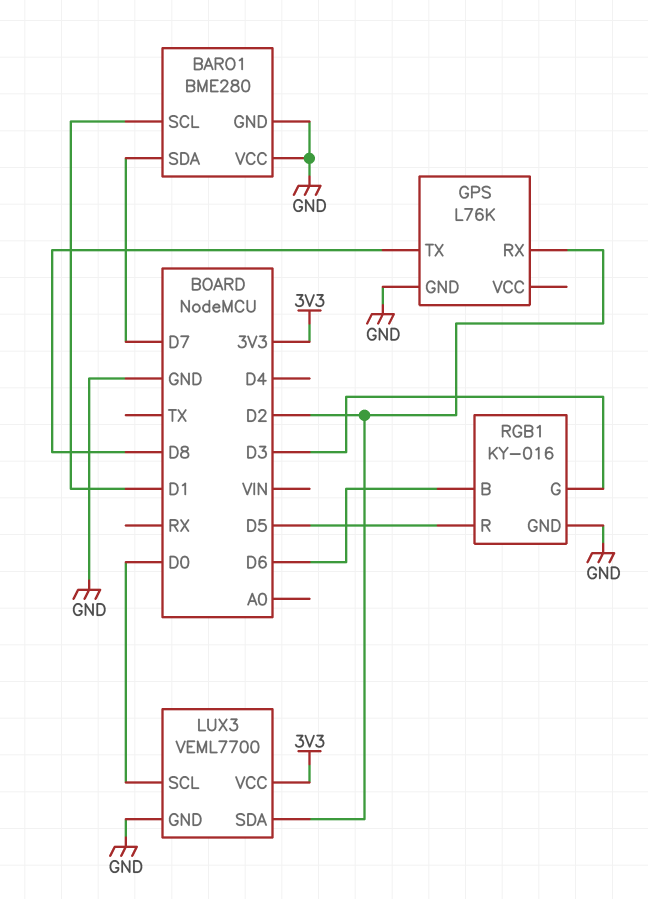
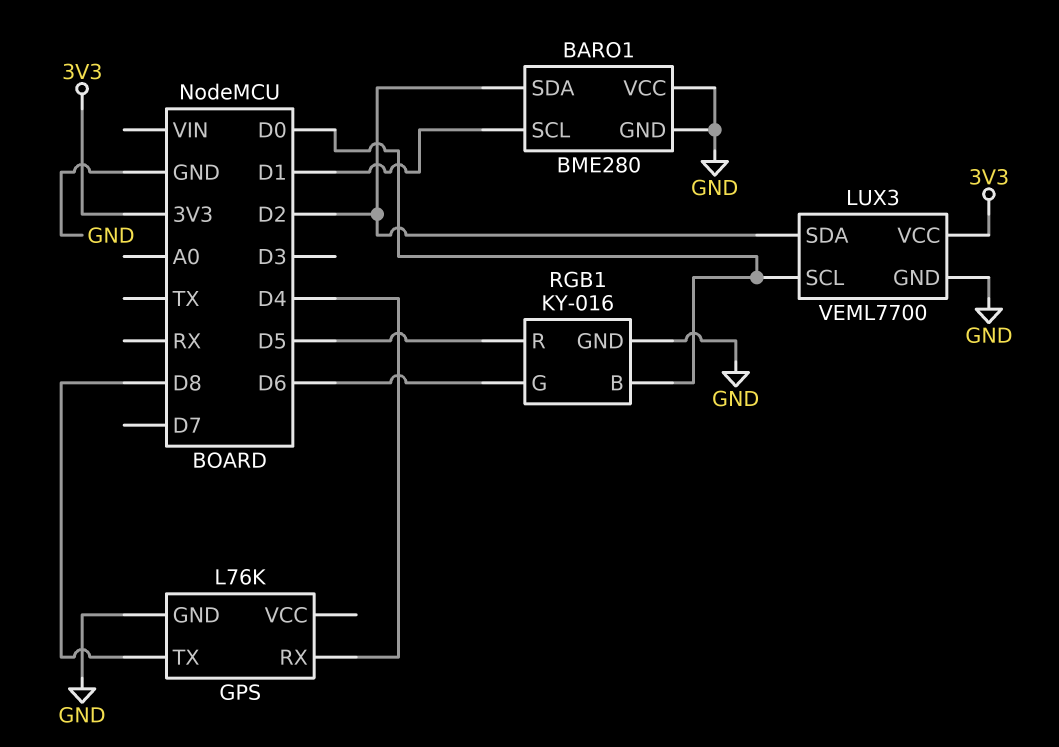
BARO1 pin SDA: D7 -> D2
GPS pin RX: D2 -> D4
RGB1 pin B: D6 -> D0
RGB1 pin G: D3 -> D6

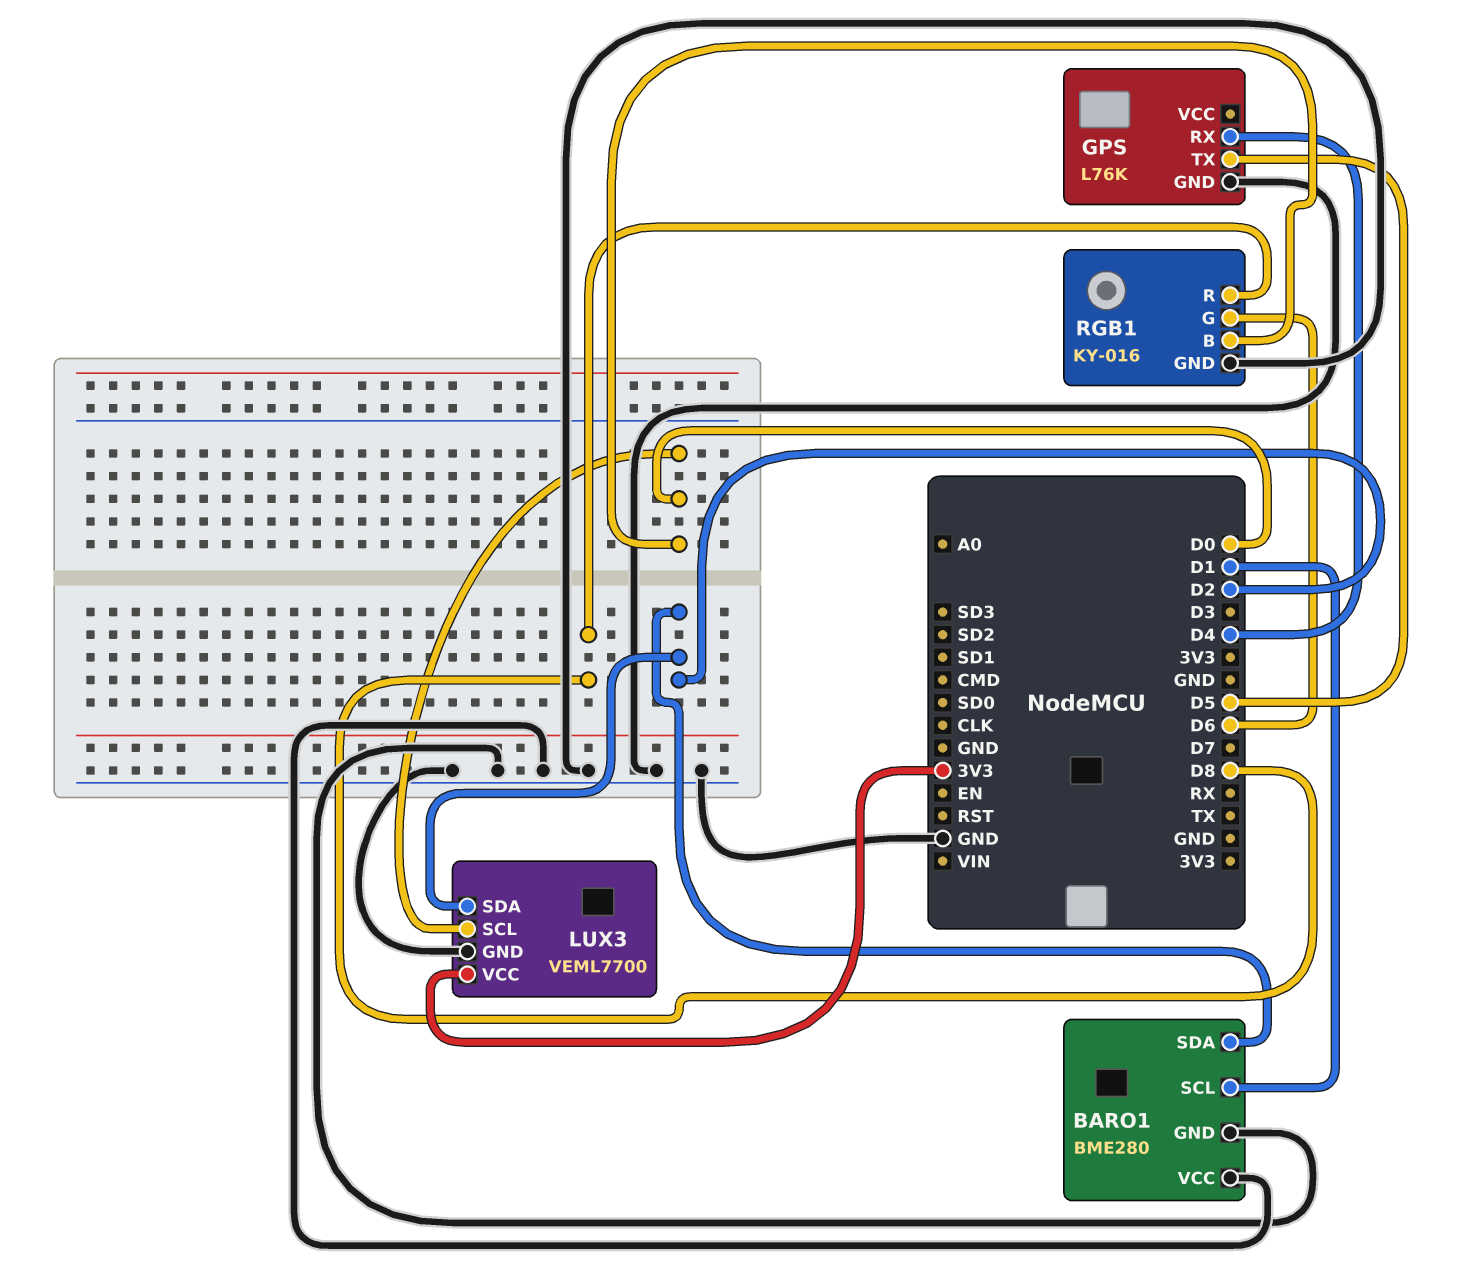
GPS pin TX: D8 -> D5
RGB1 pin R: D5 -> D8

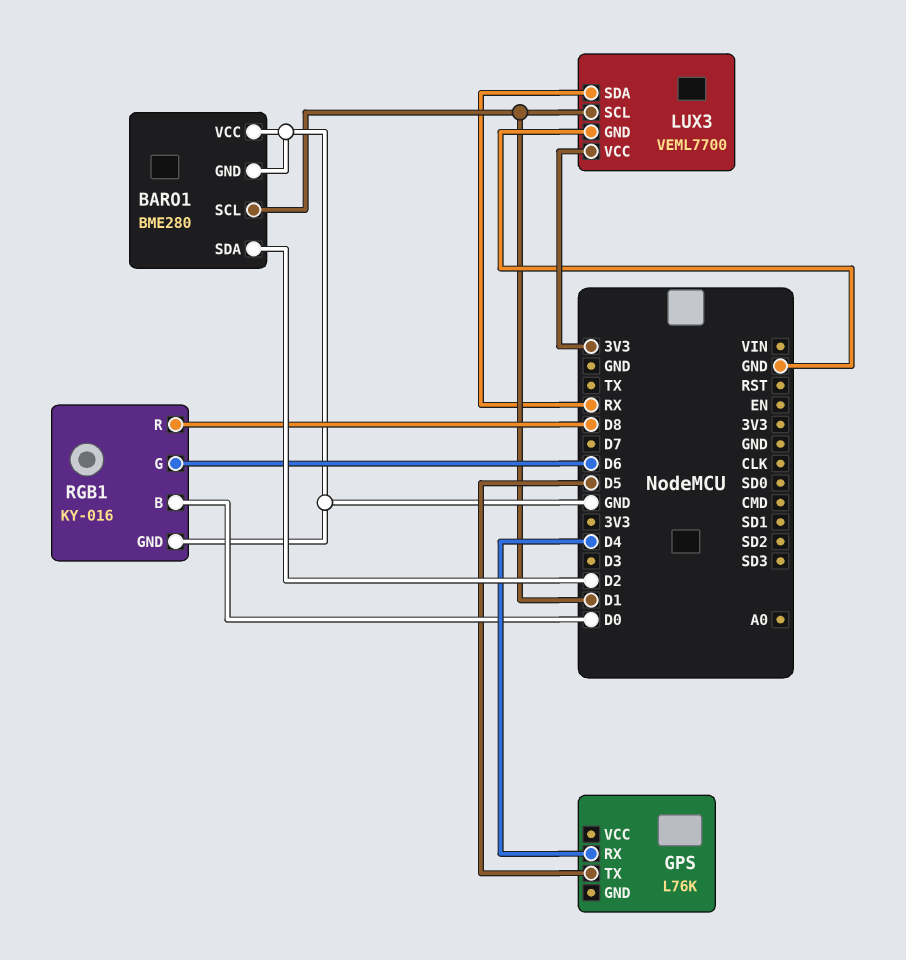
GPS pin GND: GND -> none
LUX3 pin SCL: D0 -> D1
LUX3 pin SDA: D2 -> RX

